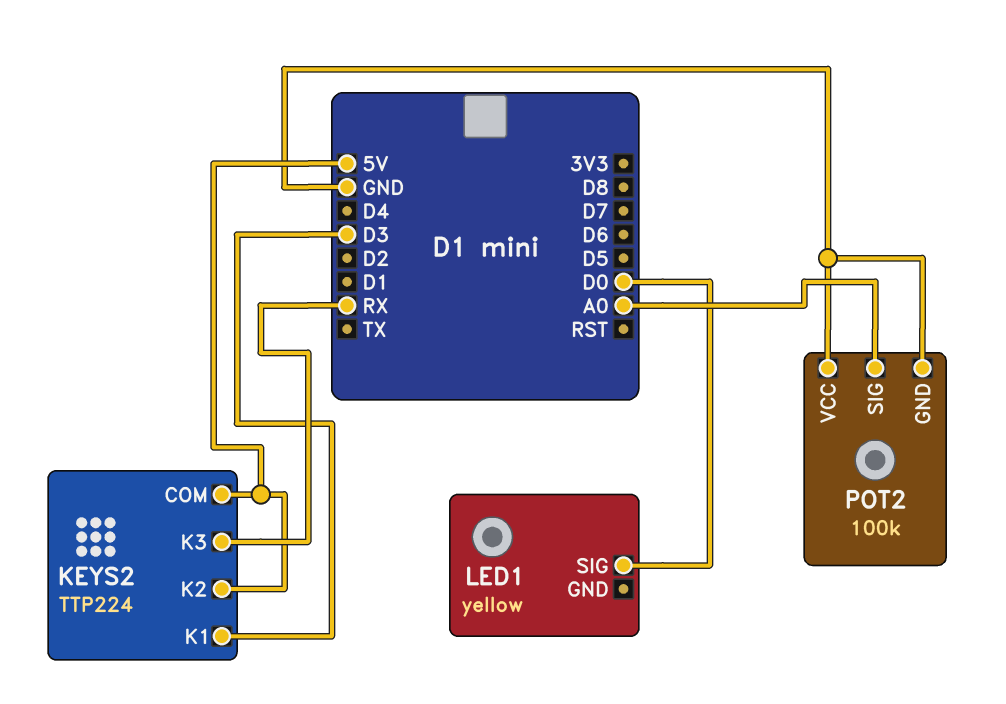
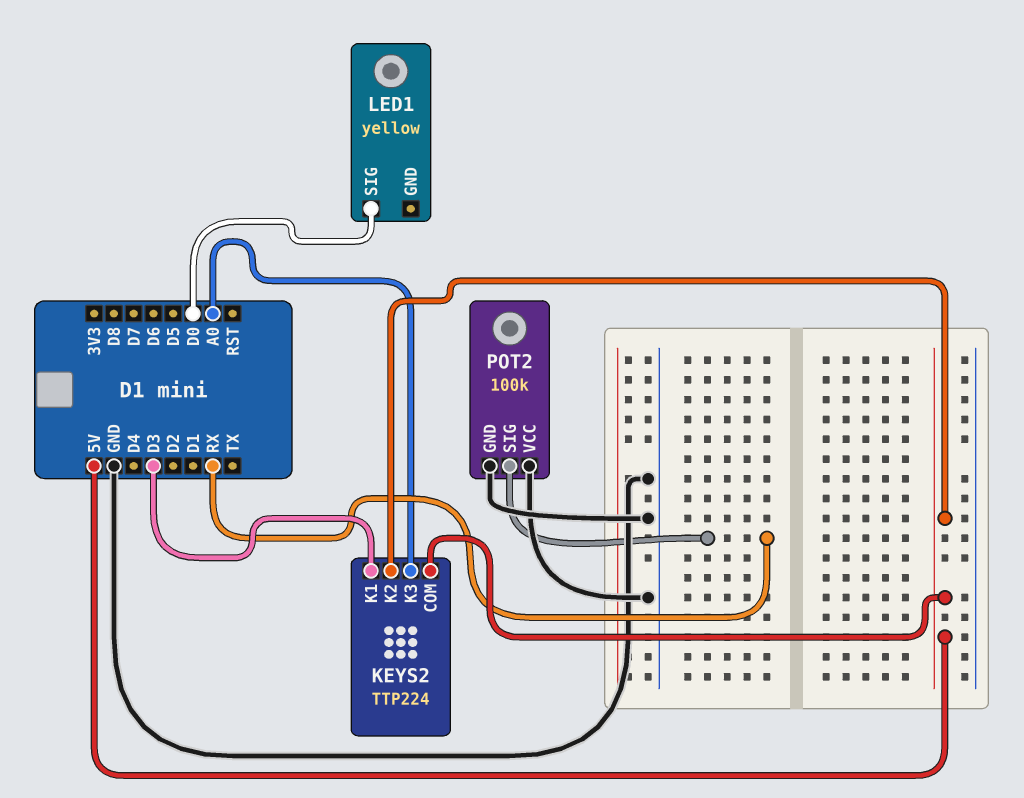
KEYS2 pin K3: RX -> A0
POT2 pin SIG: A0 -> RX

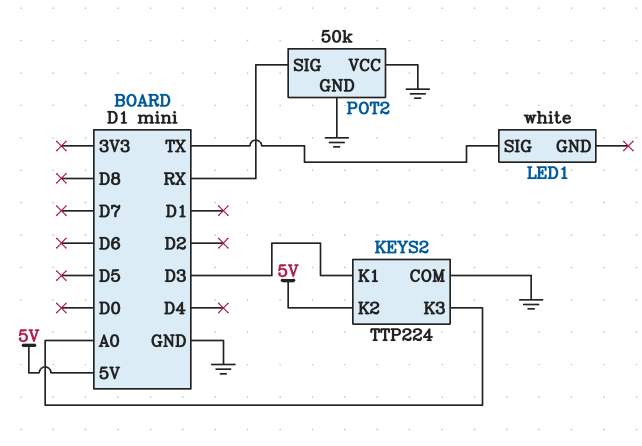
KEYS2 pin COM: 5V -> GND
LED1: yellow -> white
LED1 pin SIG: D0 -> TX
POT2: 100k -> 50k

